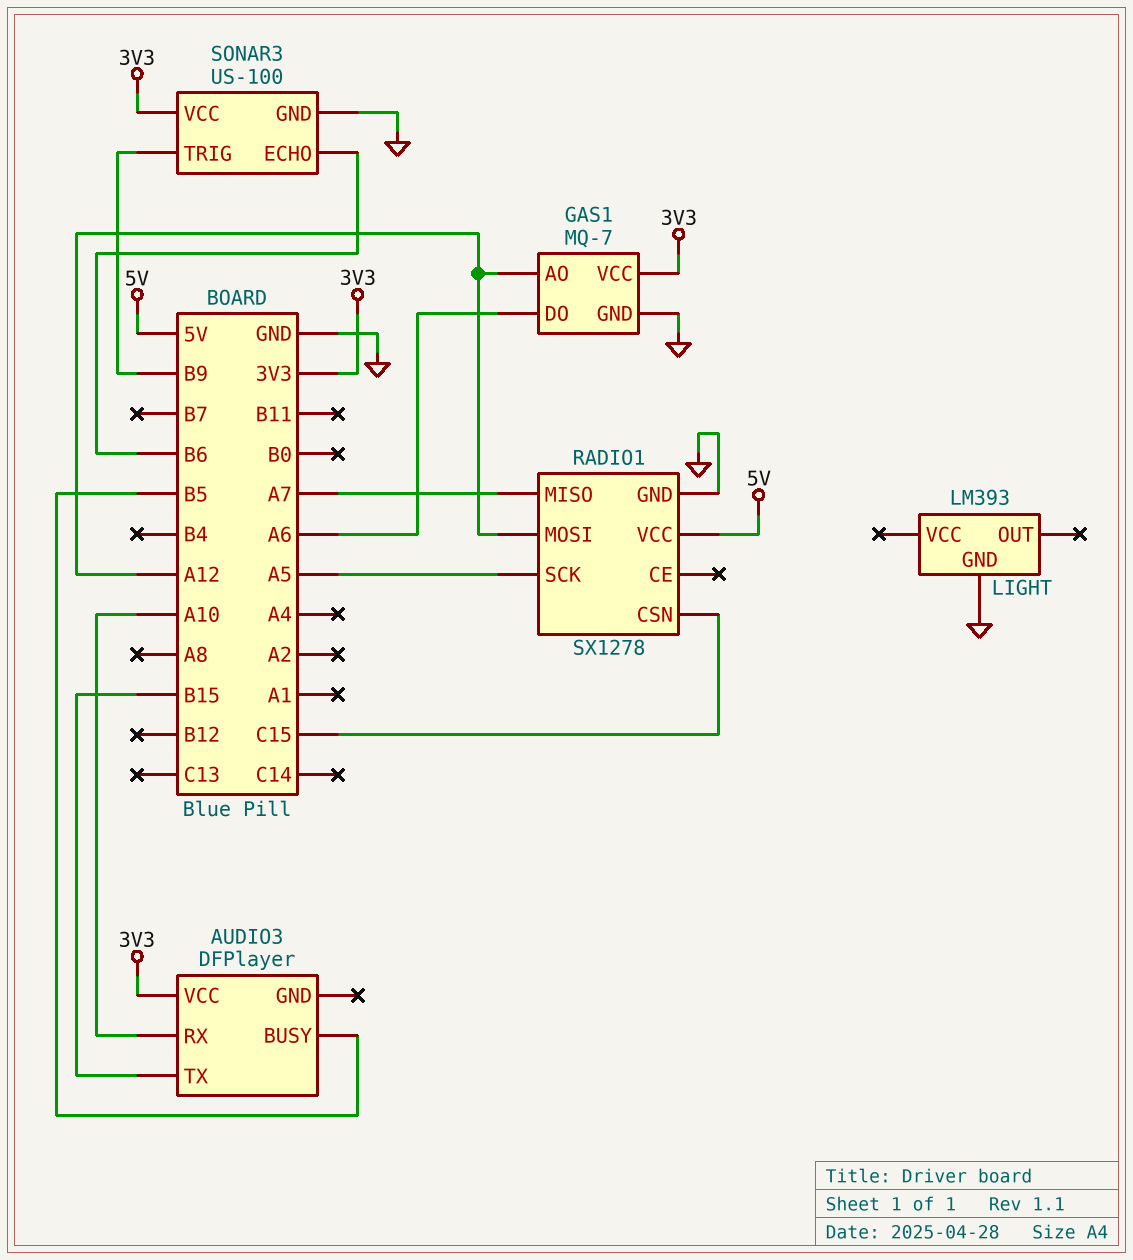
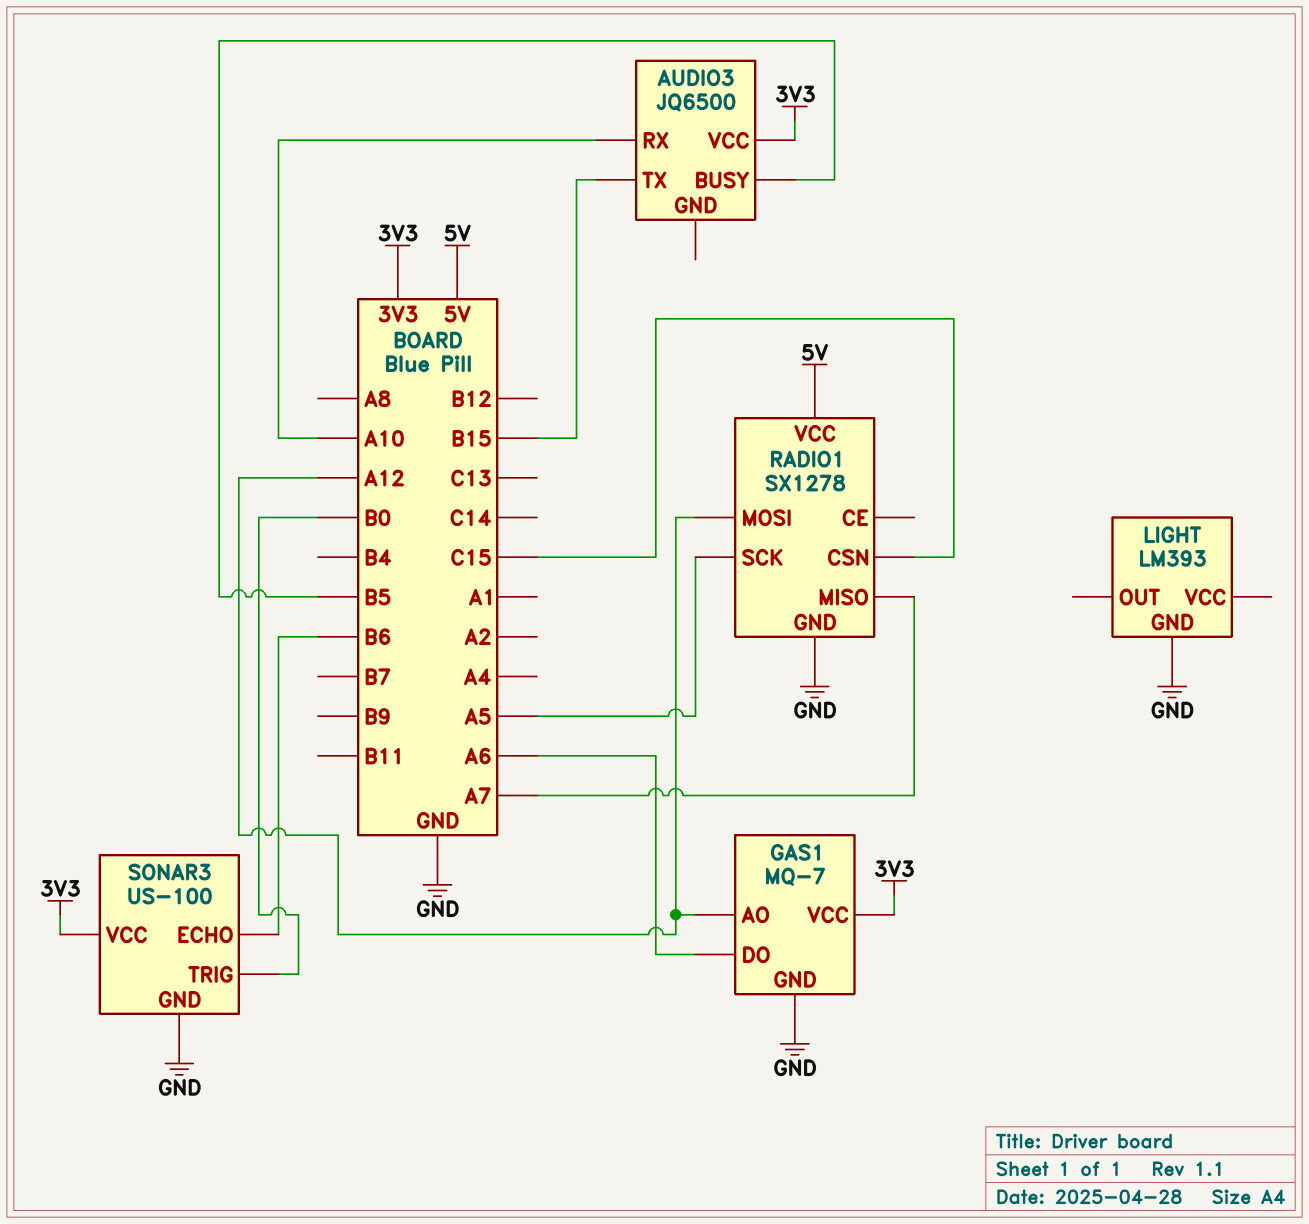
AUDIO3: DFPlayer -> JQ6500
SONAR3 pin TRIG: B9 -> B0

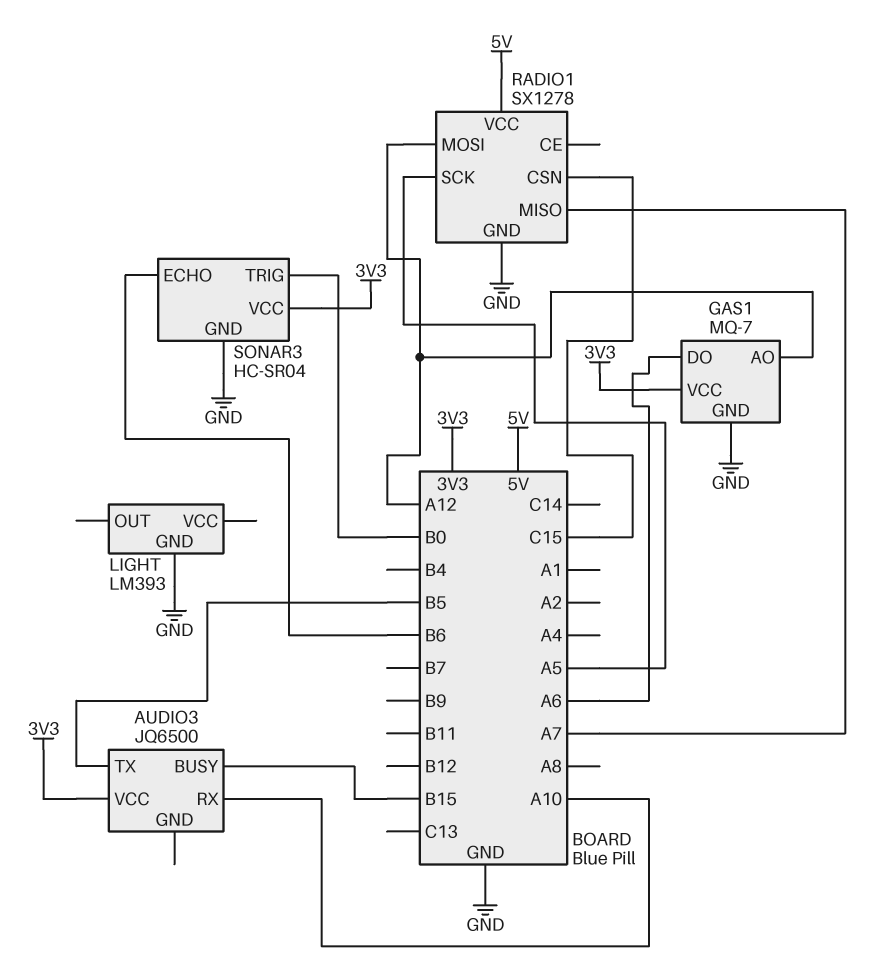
AUDIO3 pin BUSY: B5 -> B15
AUDIO3 pin TX: B15 -> B5
SONAR3: US-100 -> HC-SR04

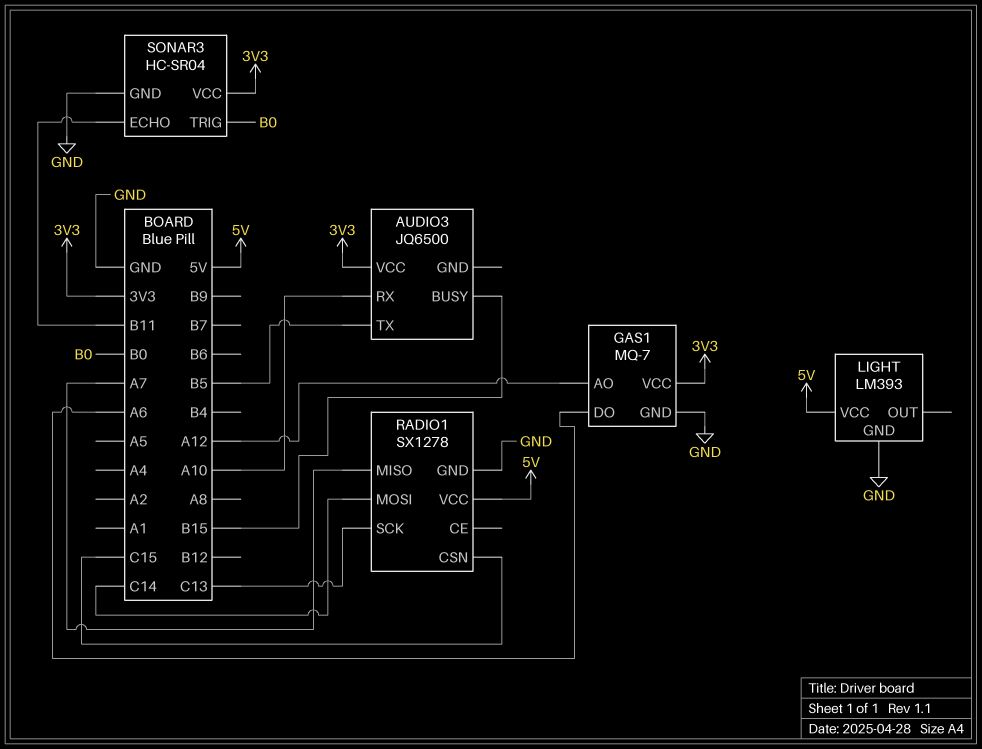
LIGHT pin VCC: none -> 5V
RADIO1 pin MOSI: A12 -> C14
RADIO1 pin SCK: A5 -> C13
SONAR3 pin ECHO: B6 -> B11

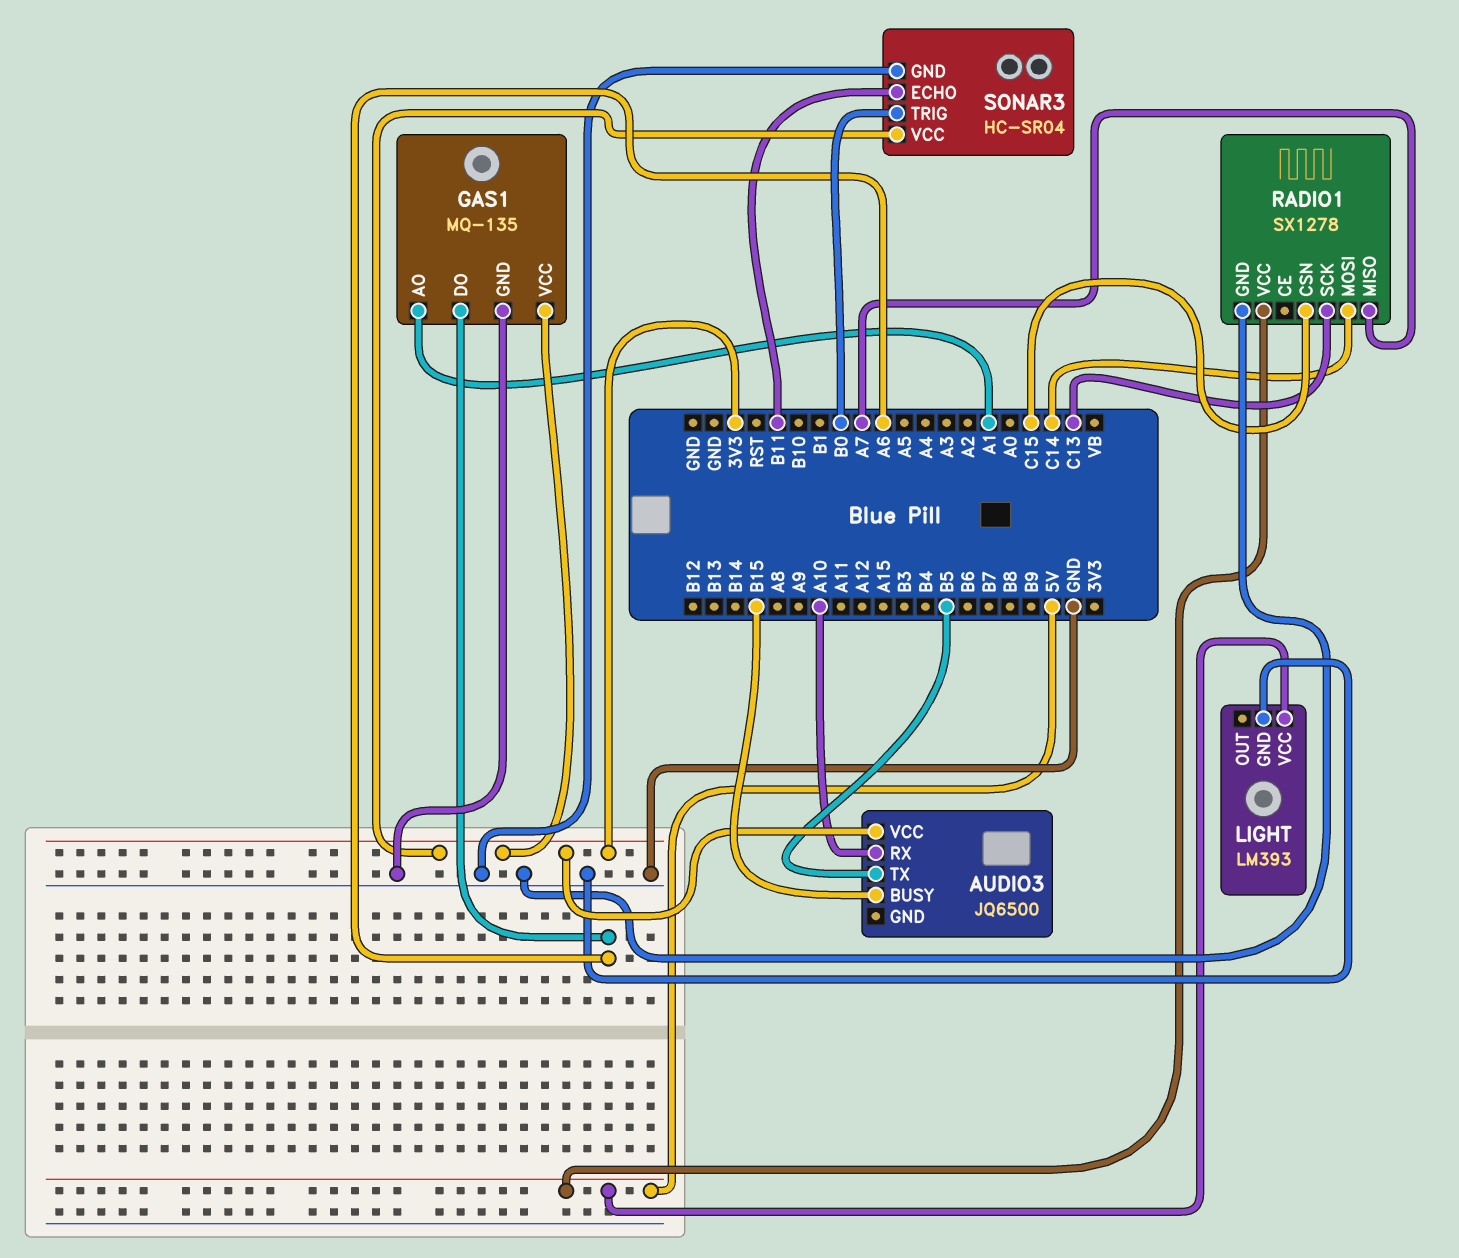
GAS1: MQ-7 -> MQ-135
GAS1 pin AO: A12 -> A1

